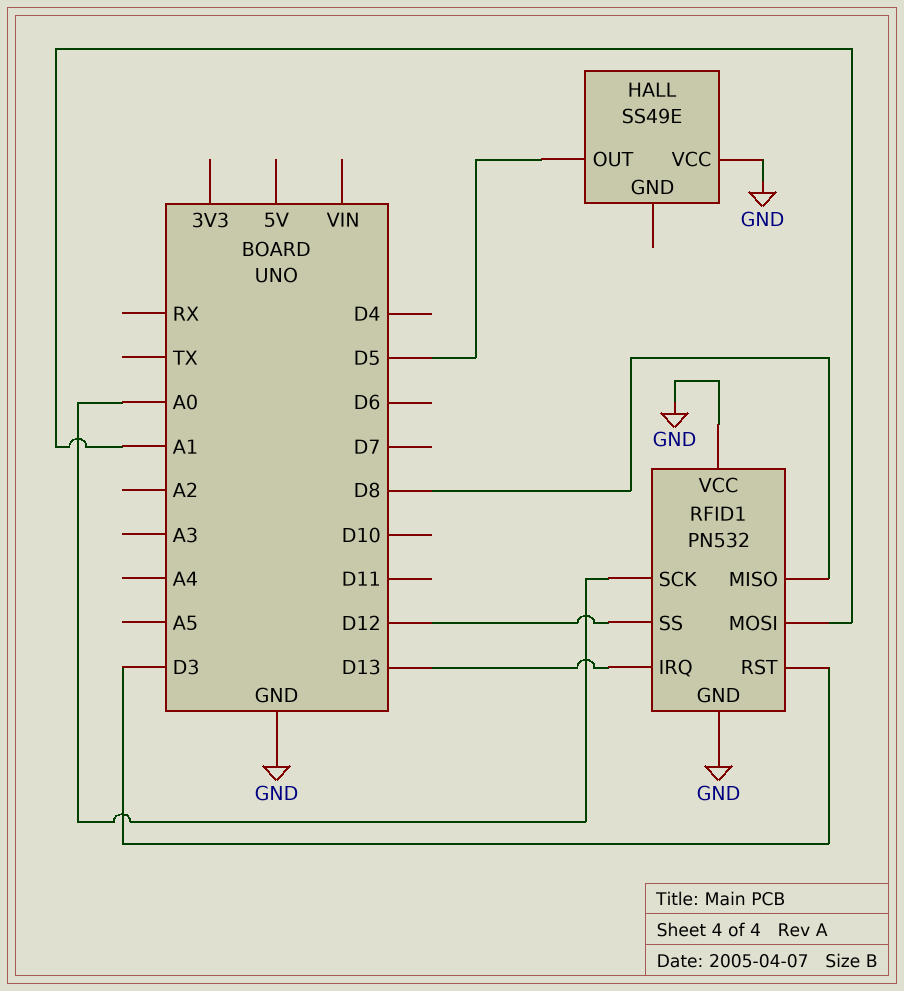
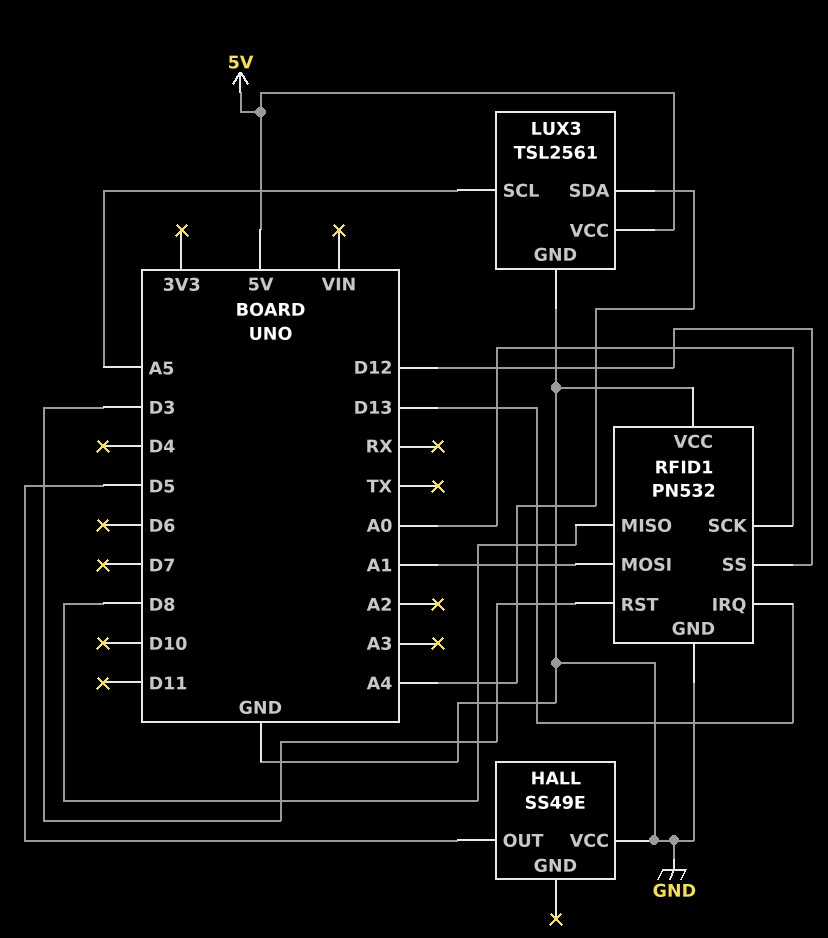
LUX3: none -> TSL2561
LUX3 pin GND: none -> GND
LUX3 pin SCL: none -> A5
LUX3 pin SDA: none -> A4
LUX3 pin VCC: none -> 5V

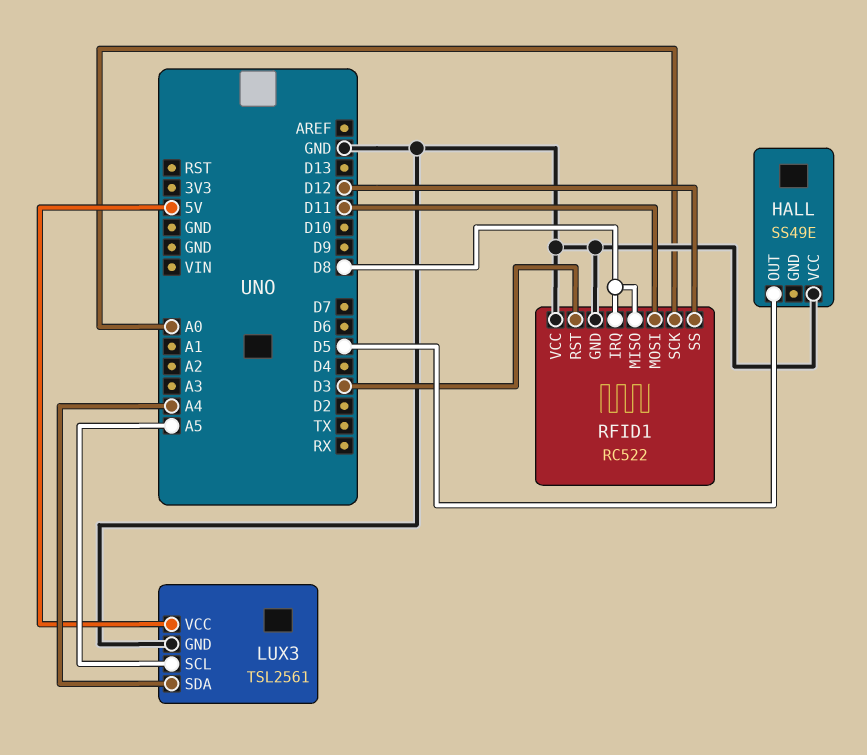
RFID1: PN532 -> RC522
RFID1 pin IRQ: D13 -> D8
RFID1 pin MOSI: A1 -> D11

